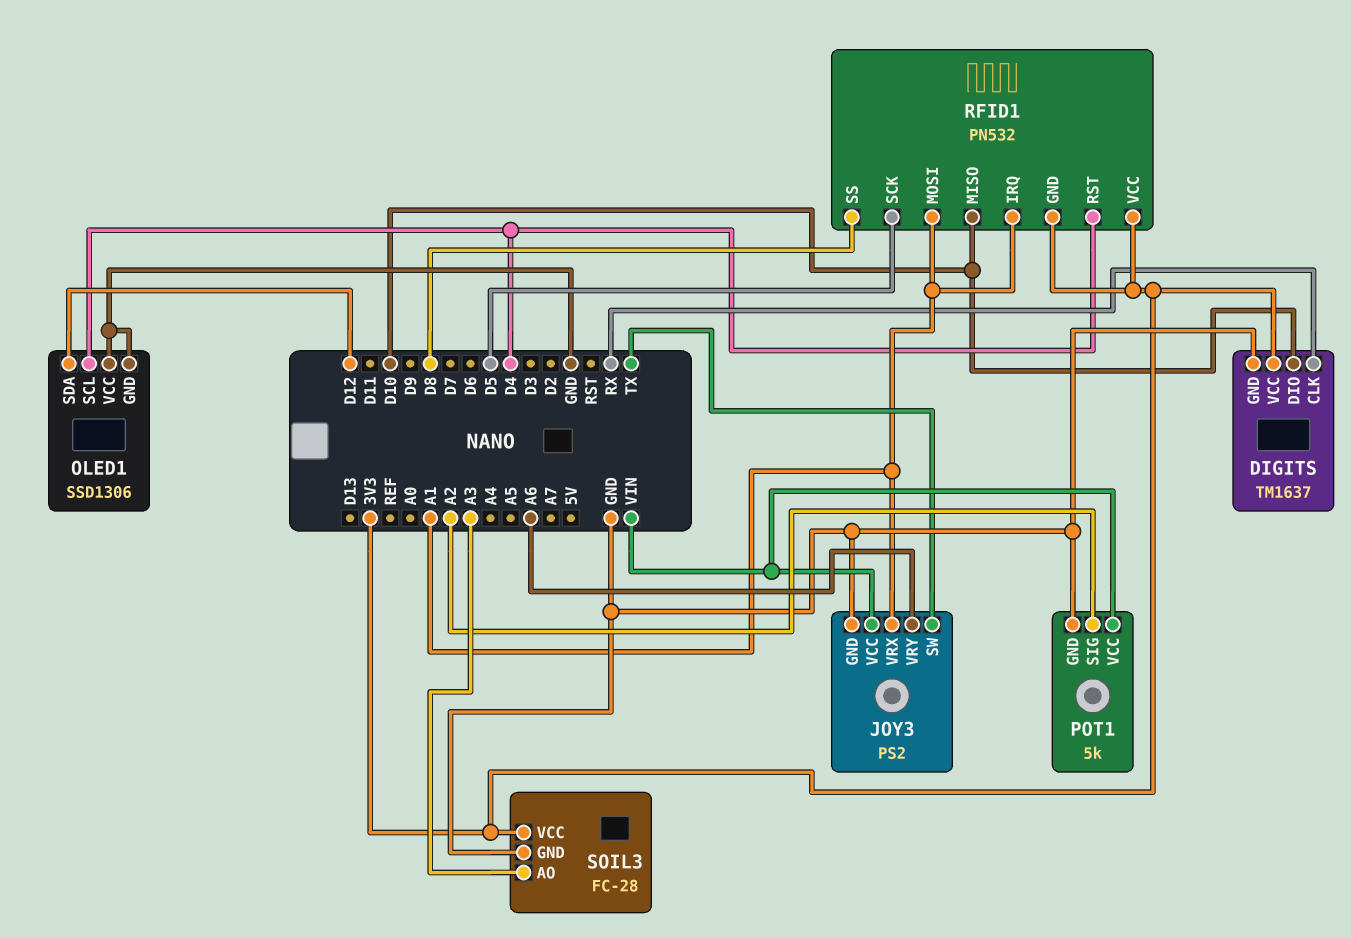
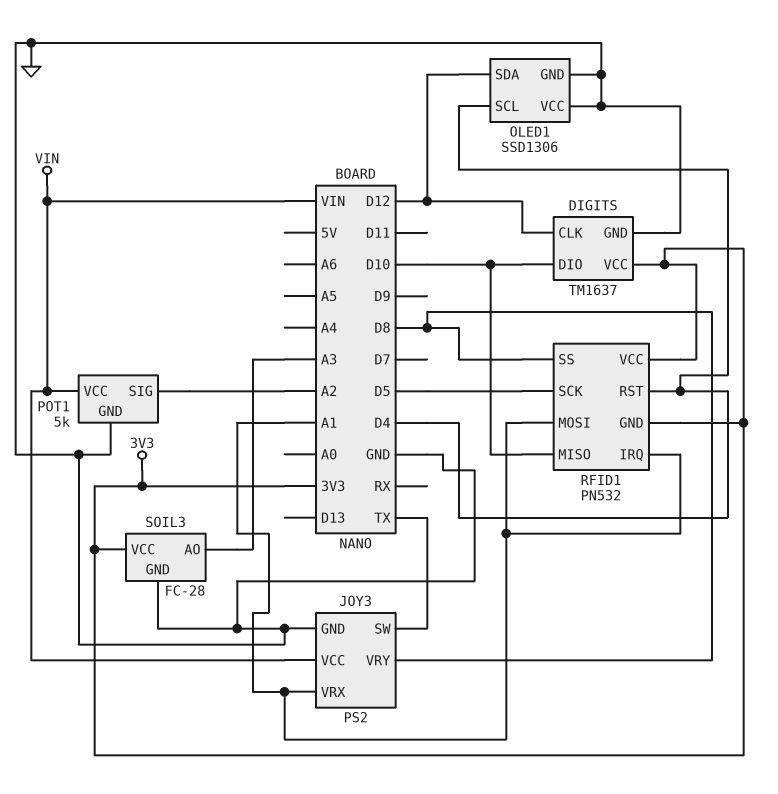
DIGITS pin CLK: RX -> D12
JOY3 pin VRY: A6 -> D8

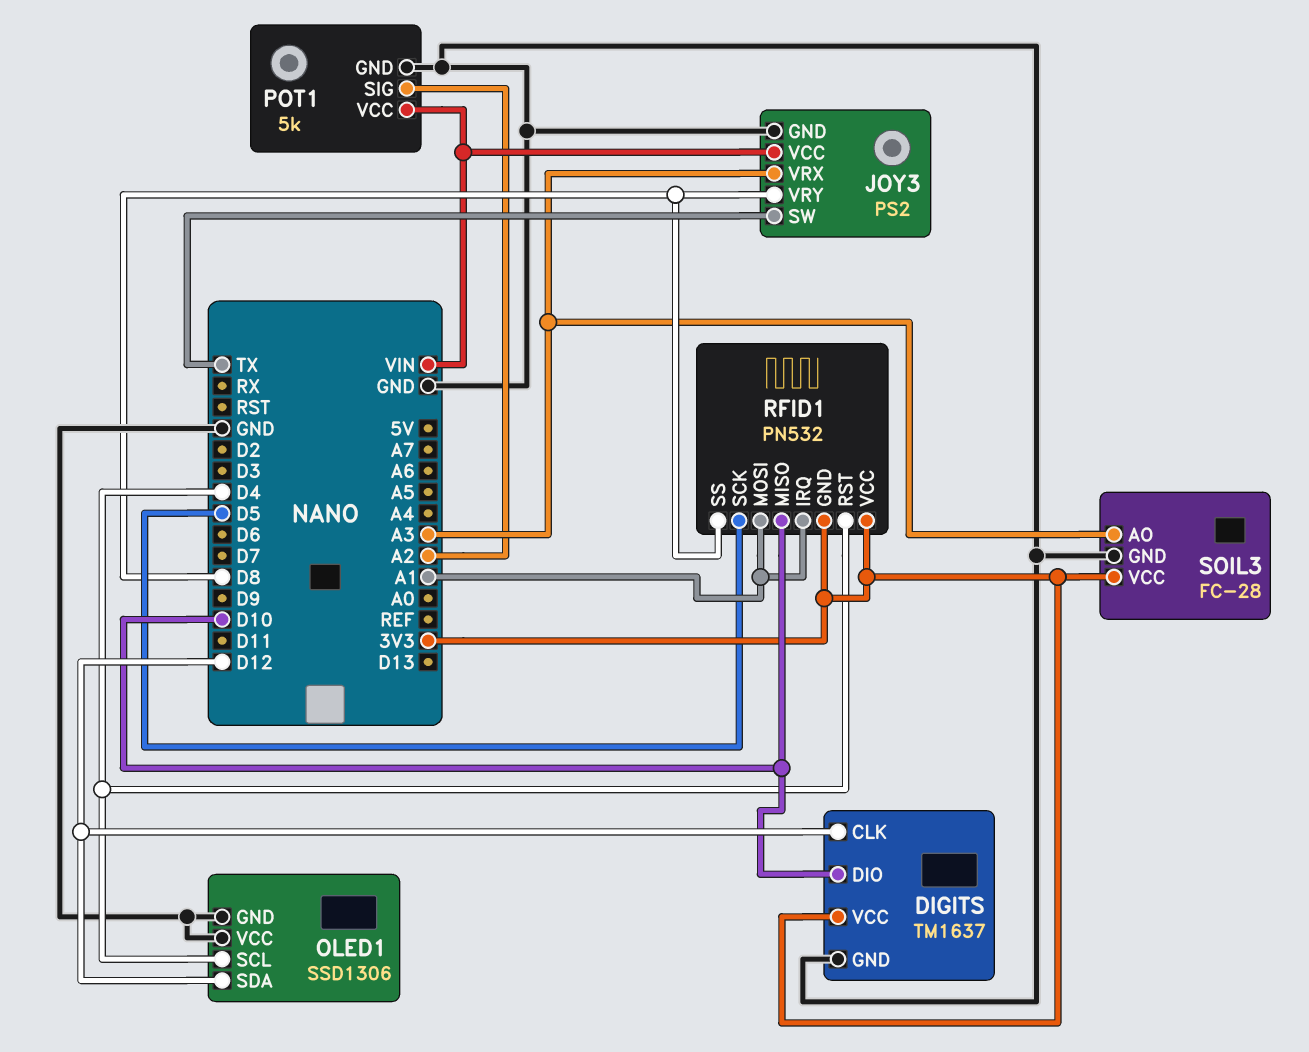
JOY3 pin VRX: A1 -> A3

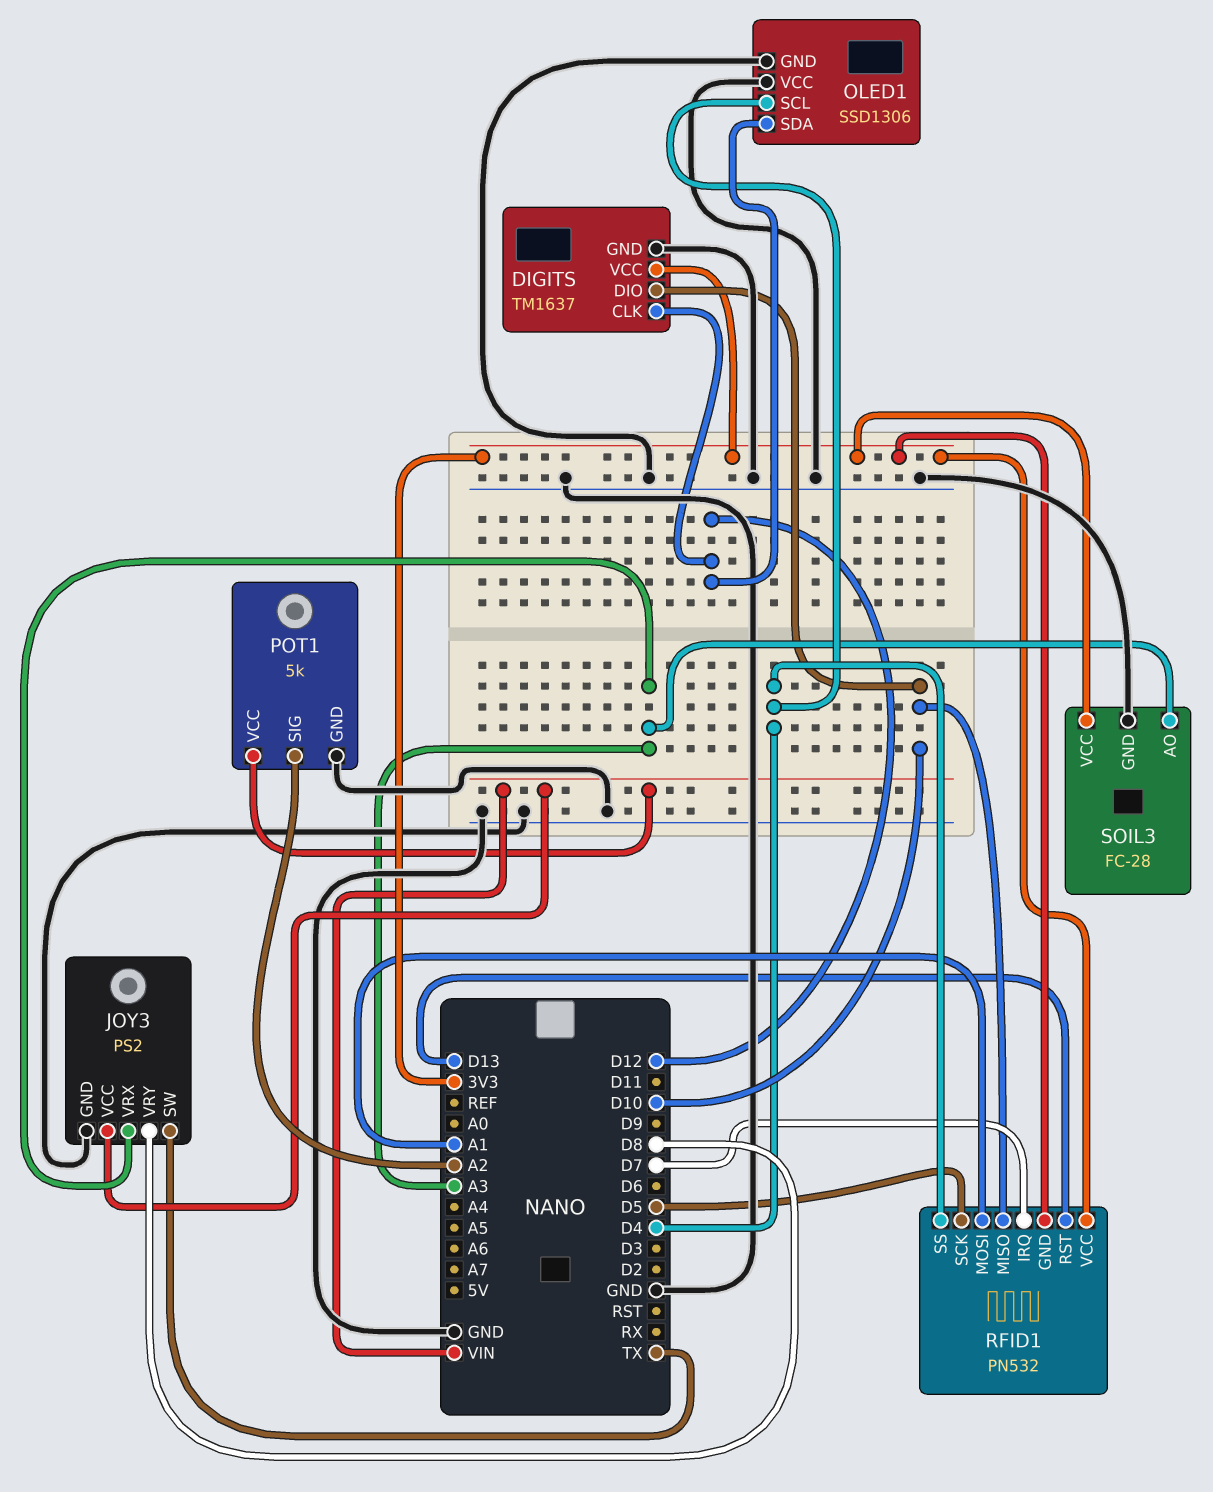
RFID1 pin IRQ: A1 -> D7
RFID1 pin RST: D4 -> D13
RFID1 pin SS: D8 -> D4

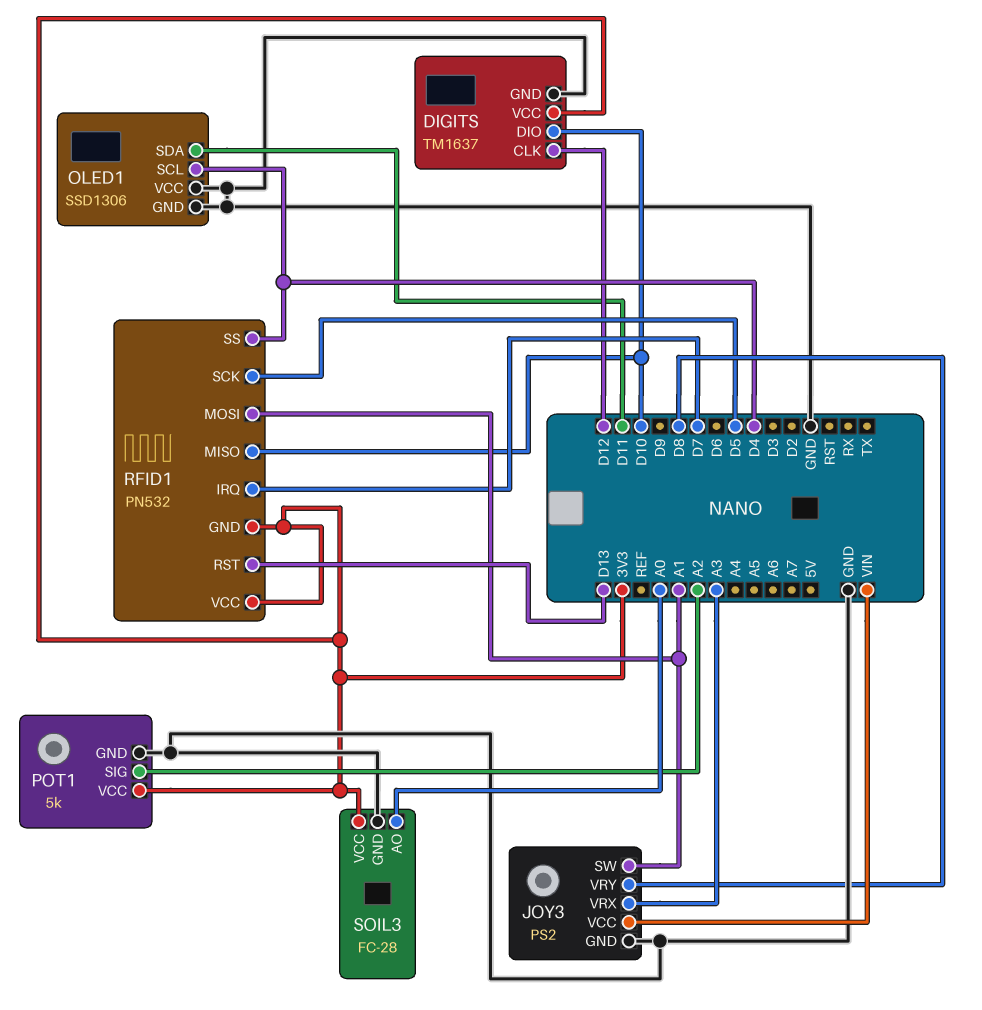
JOY3 pin SW: TX -> A1
OLED1 pin SDA: D12 -> D11
POT1 pin VCC: VIN -> 3V3
SOIL3 pin AO: A3 -> A0

